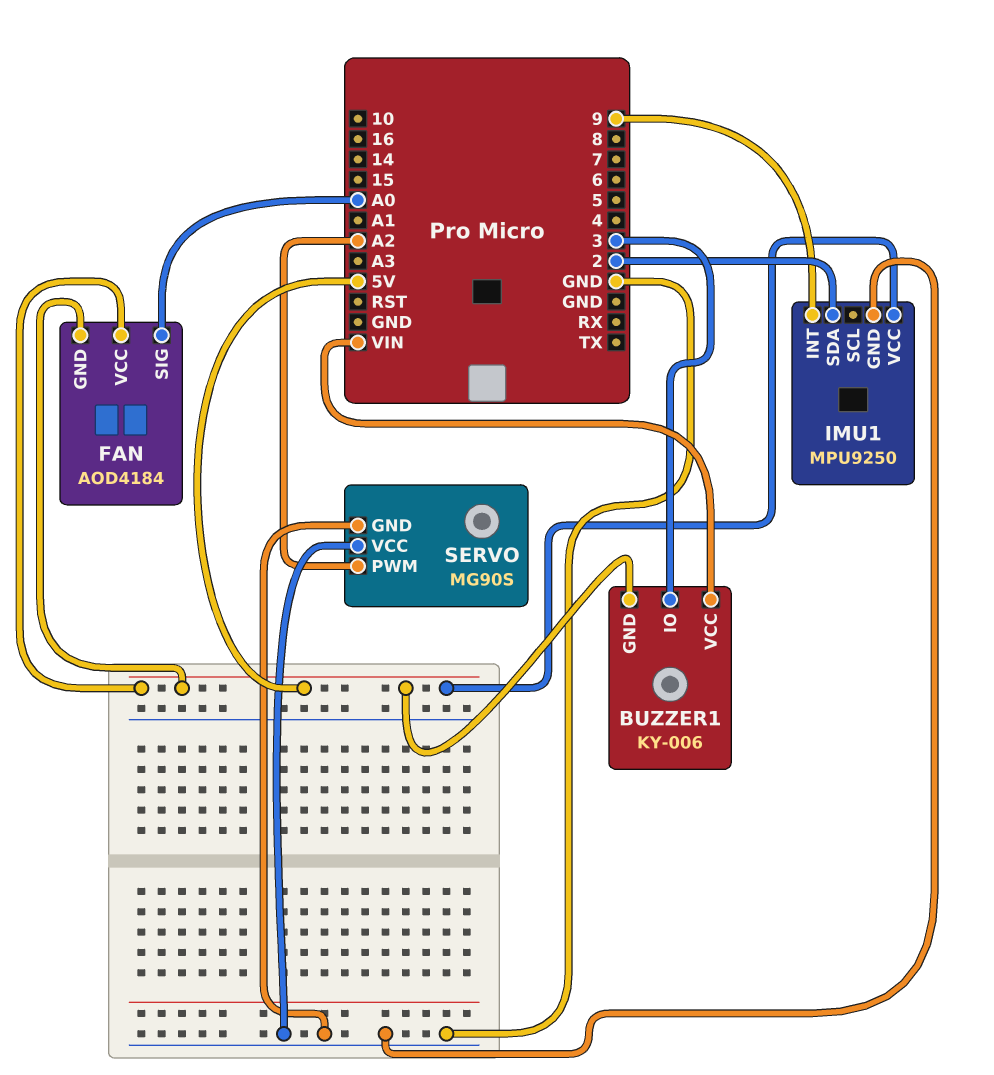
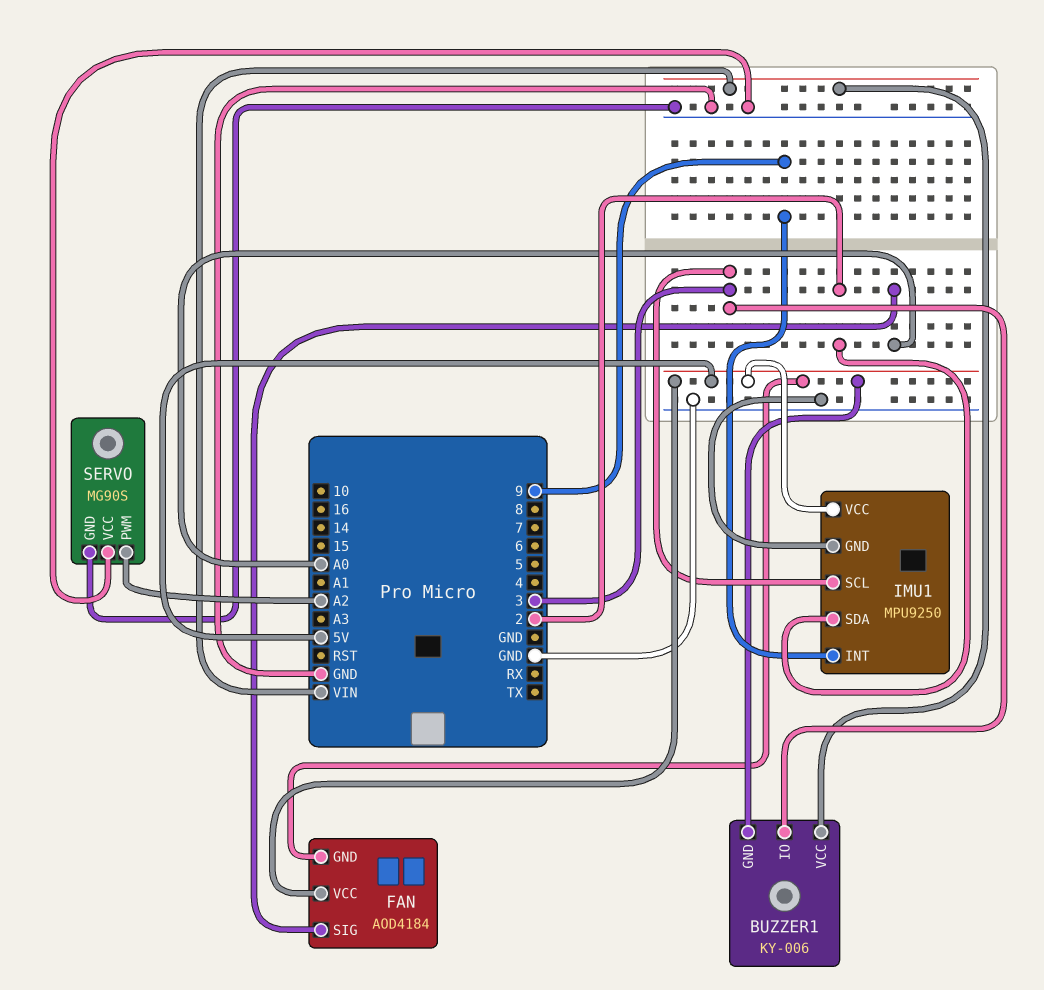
IMU1 pin SCL: none -> 3

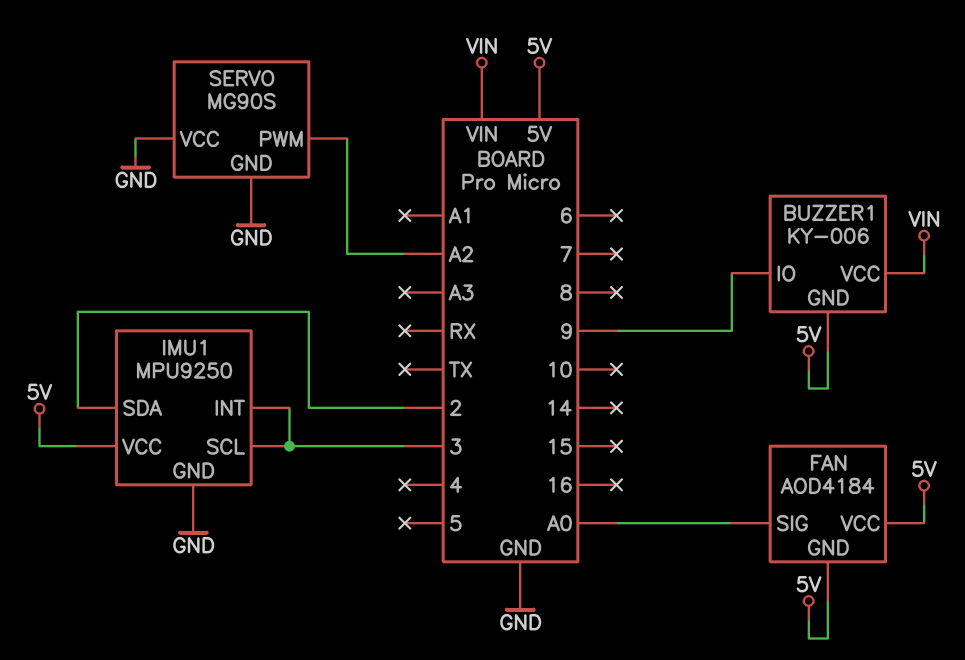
BUZZER1 pin IO: 3 -> 9
IMU1 pin INT: 9 -> 3

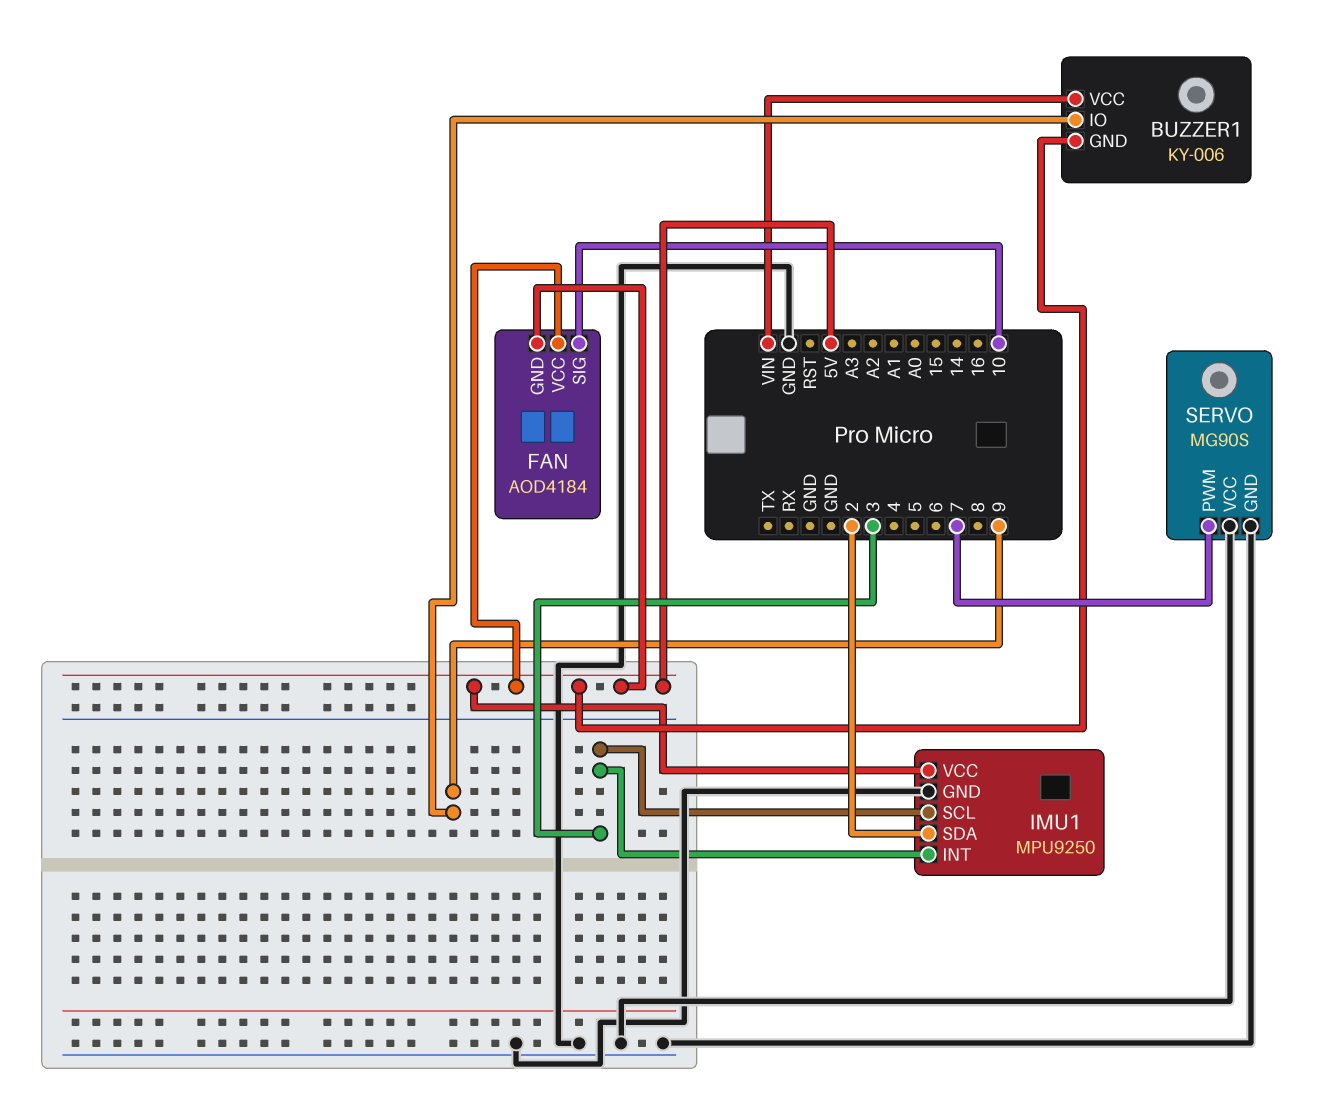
FAN pin SIG: A0 -> 10
SERVO pin PWM: A2 -> 7

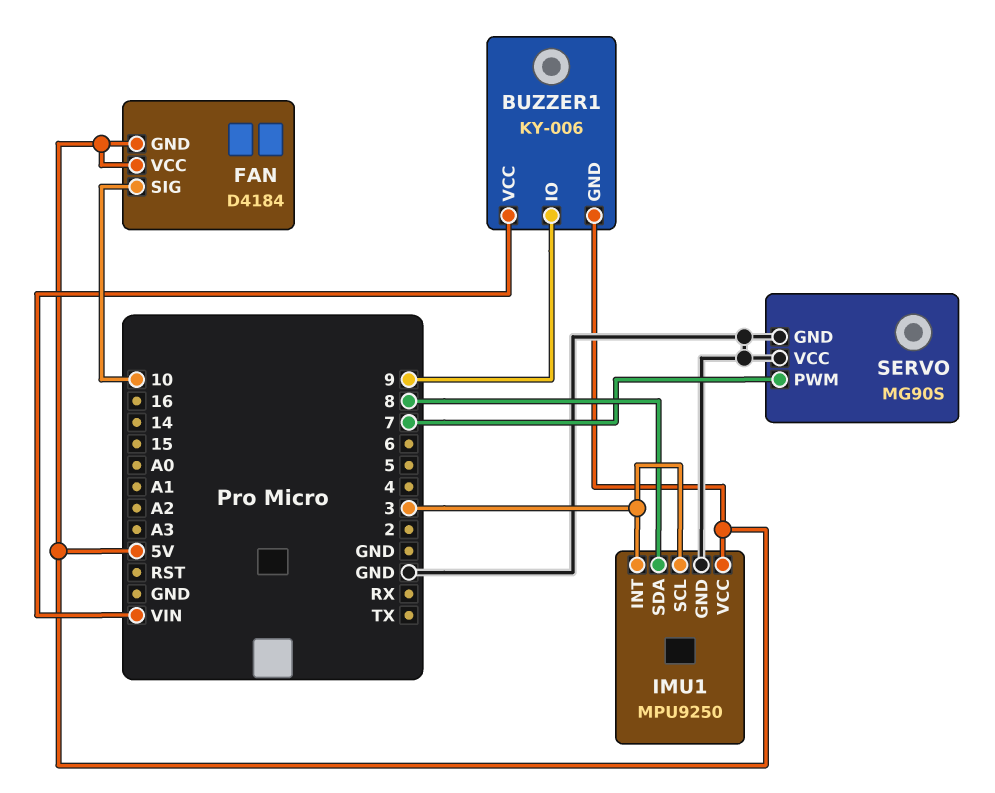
FAN: AOD4184 -> D4184
IMU1 pin SDA: 2 -> 8

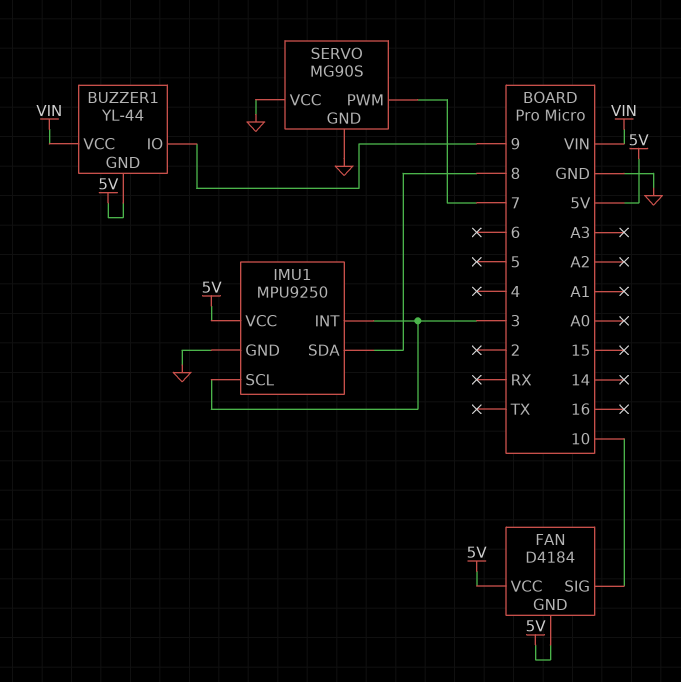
BUZZER1: KY-006 -> YL-44

